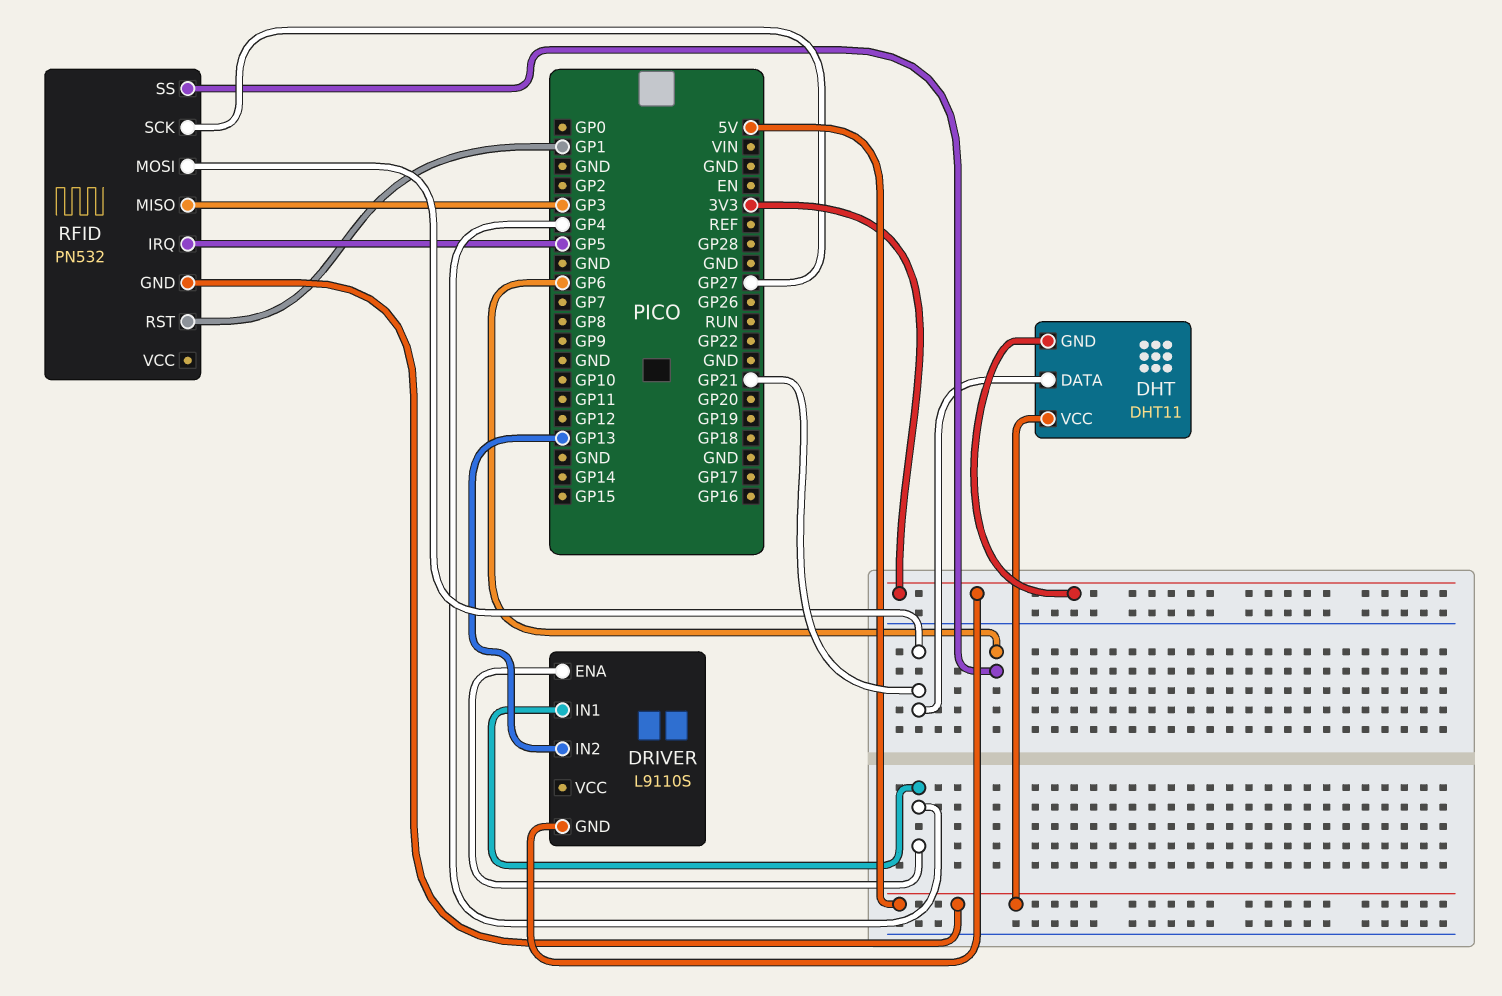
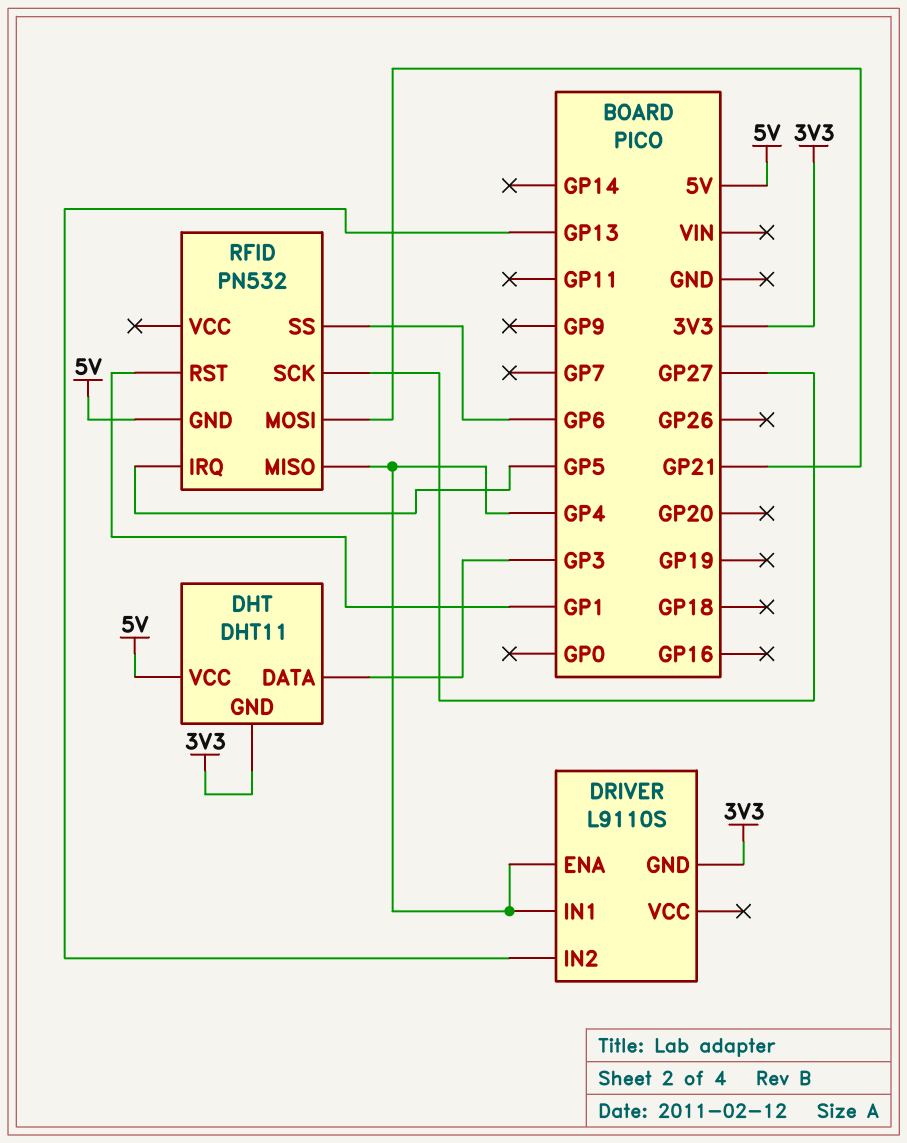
DHT pin DATA: GP21 -> GP3
RFID pin MISO: GP3 -> GP4

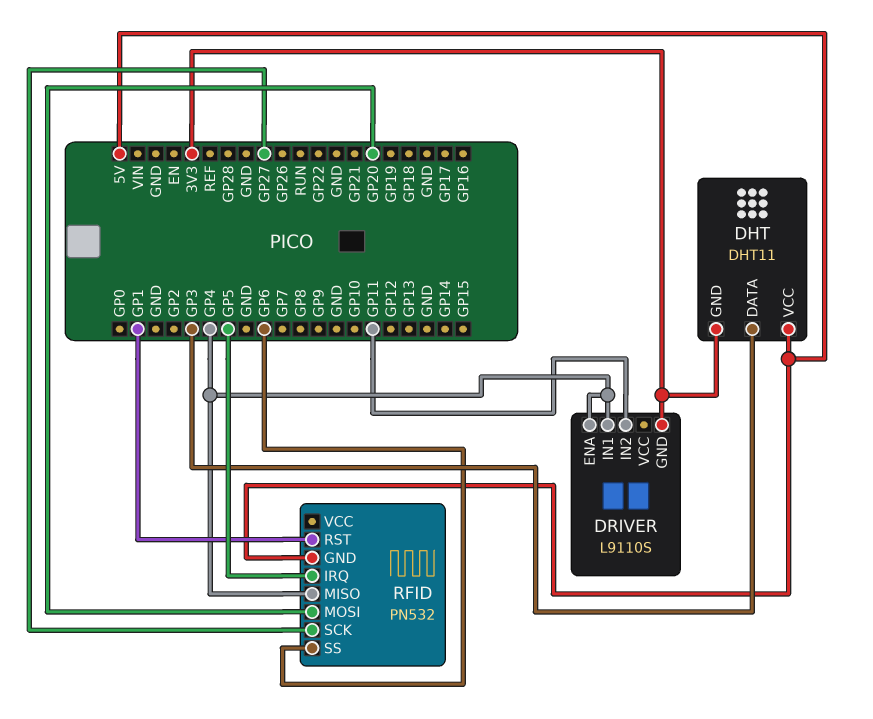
DRIVER pin IN2: GP13 -> GP11
RFID pin MOSI: GP21 -> GP20

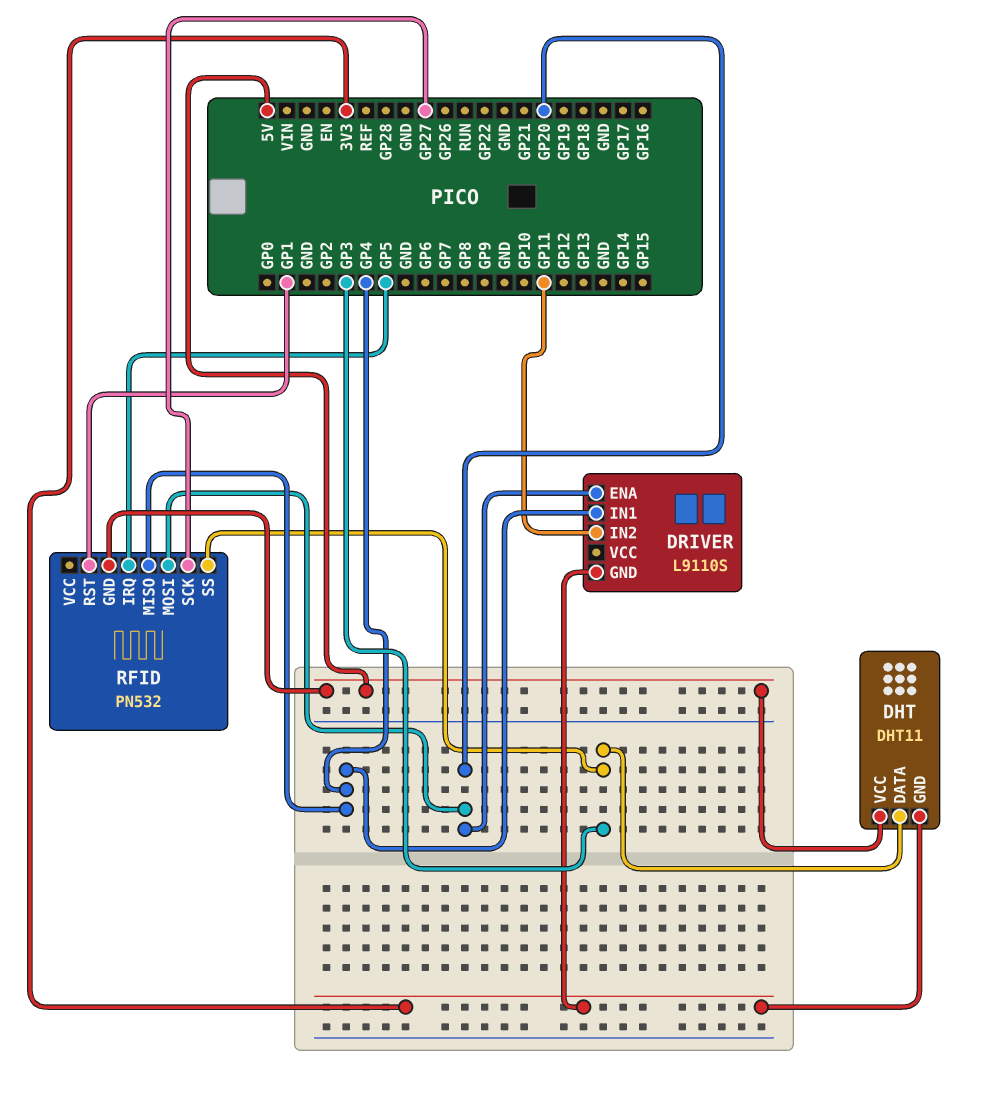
DRIVER pin ENA: GP4 -> GP20
RFID pin SS: GP6 -> GP3

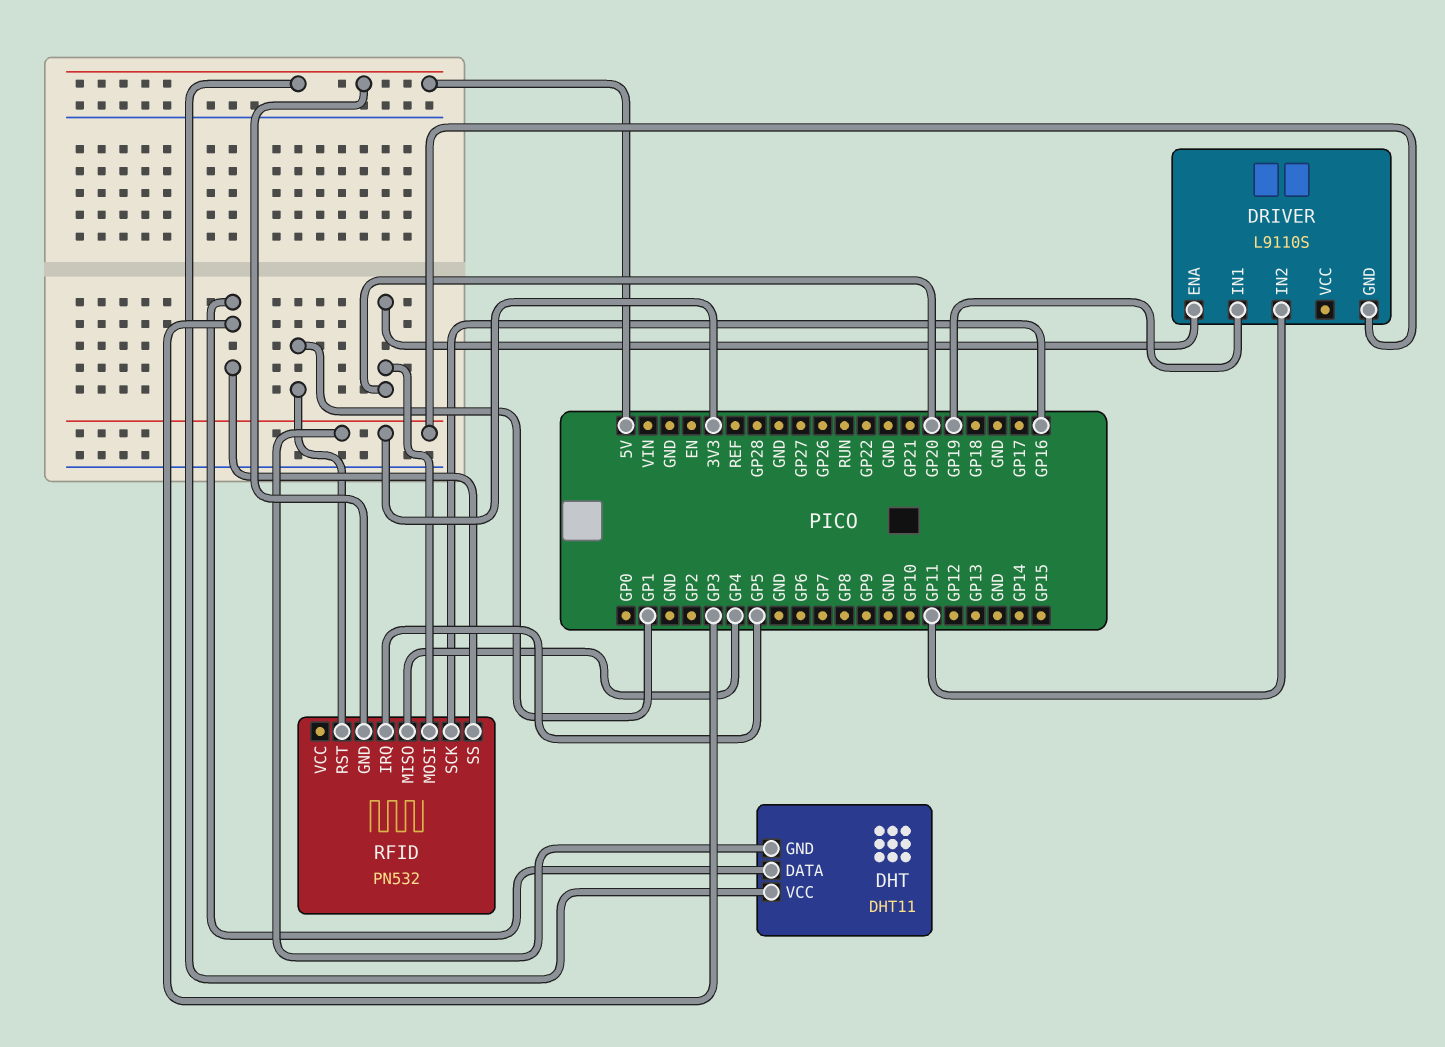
DRIVER pin IN1: GP4 -> GP19
RFID pin SCK: GP27 -> GP16

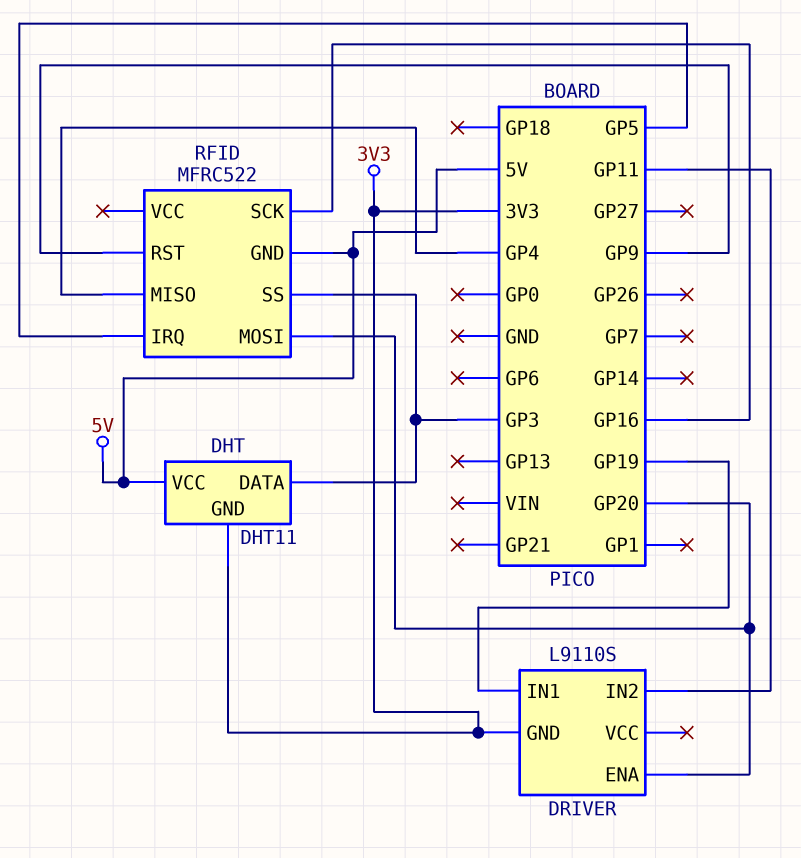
RFID: PN532 -> MFRC522
RFID pin RST: GP1 -> GP9

